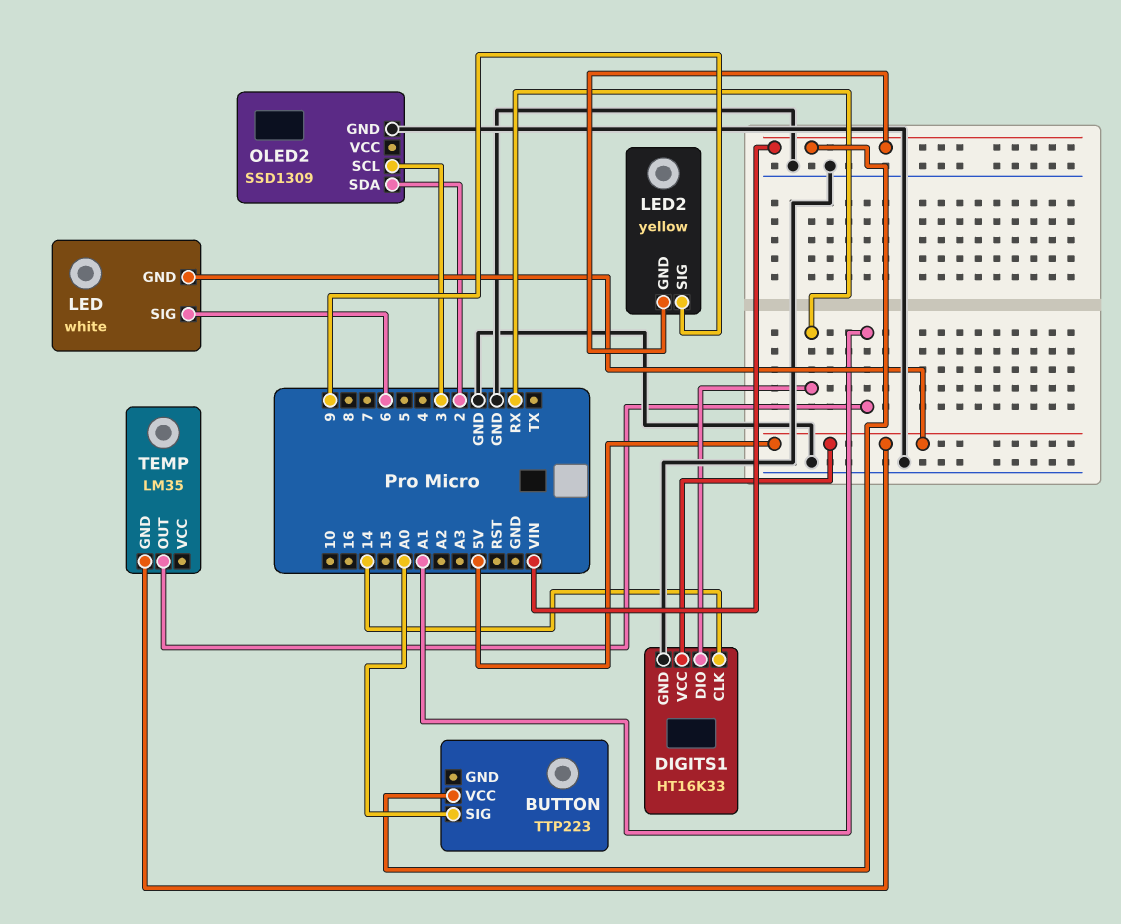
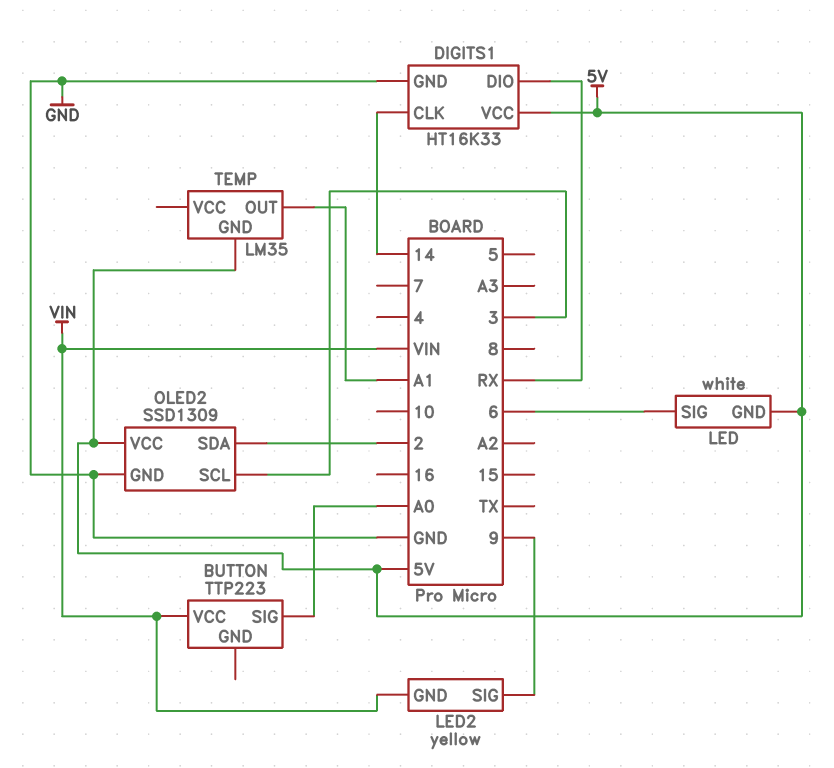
OLED2 pin VCC: none -> 5V

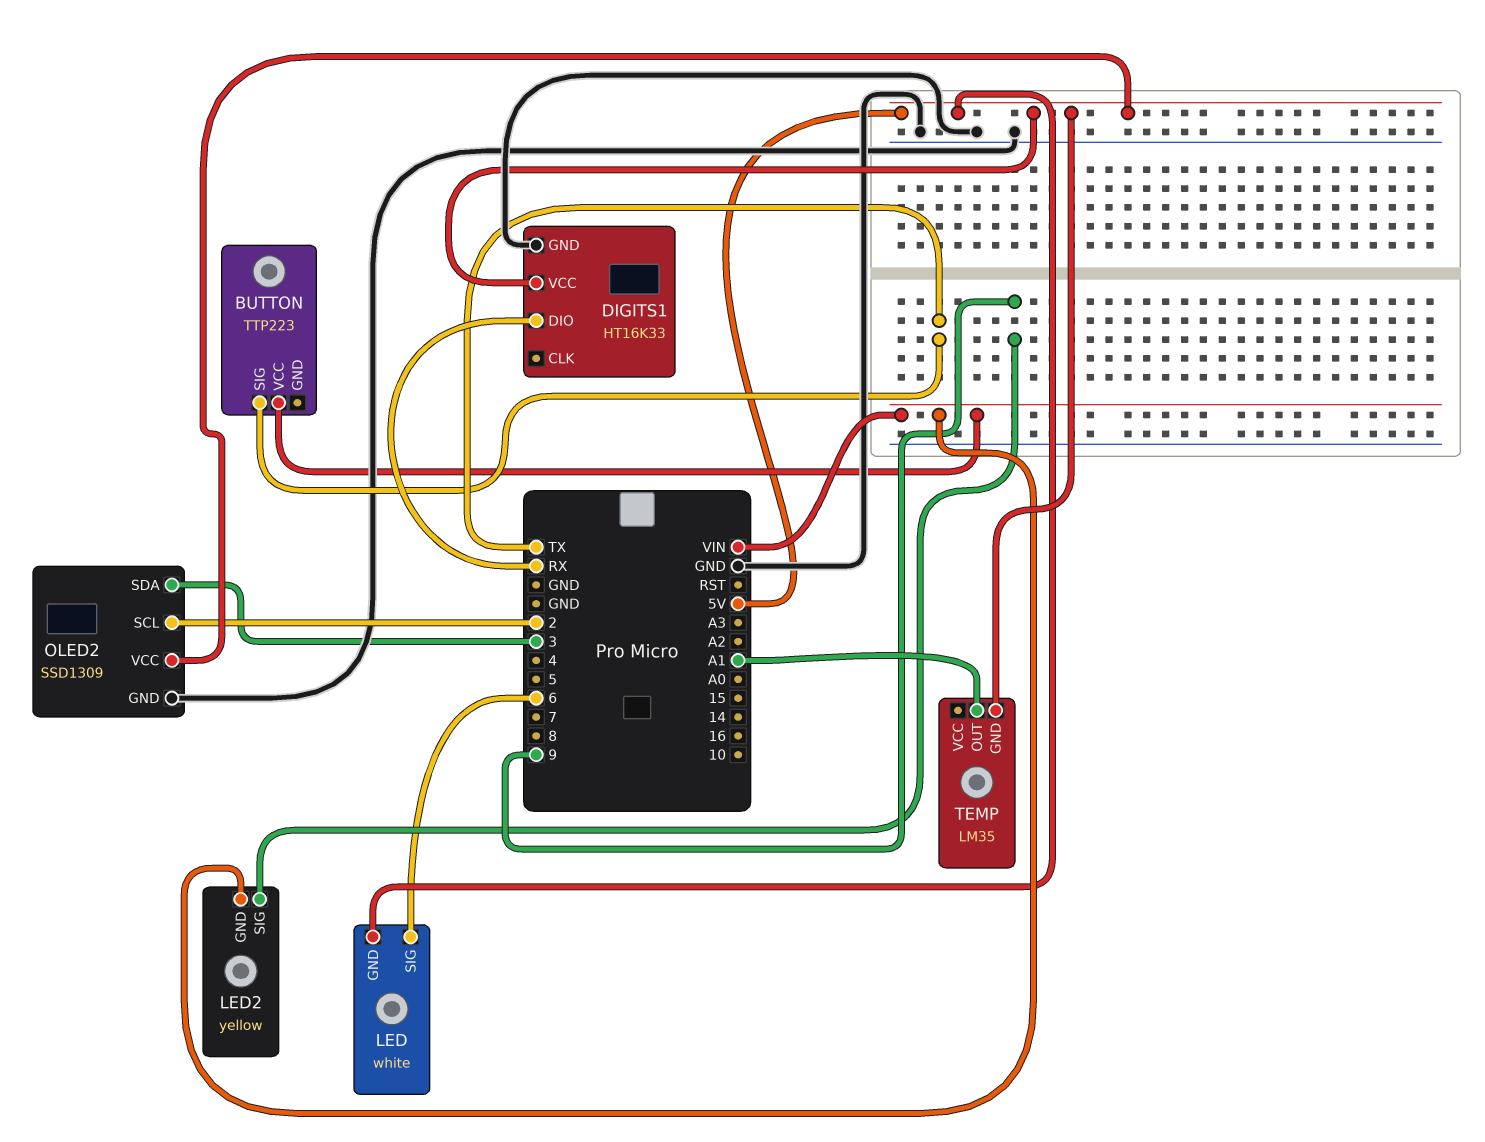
BUTTON pin SIG: A0 -> TX
DIGITS1 pin CLK: 14 -> none
OLED2 pin SCL: 3 -> 2
OLED2 pin SDA: 2 -> 3

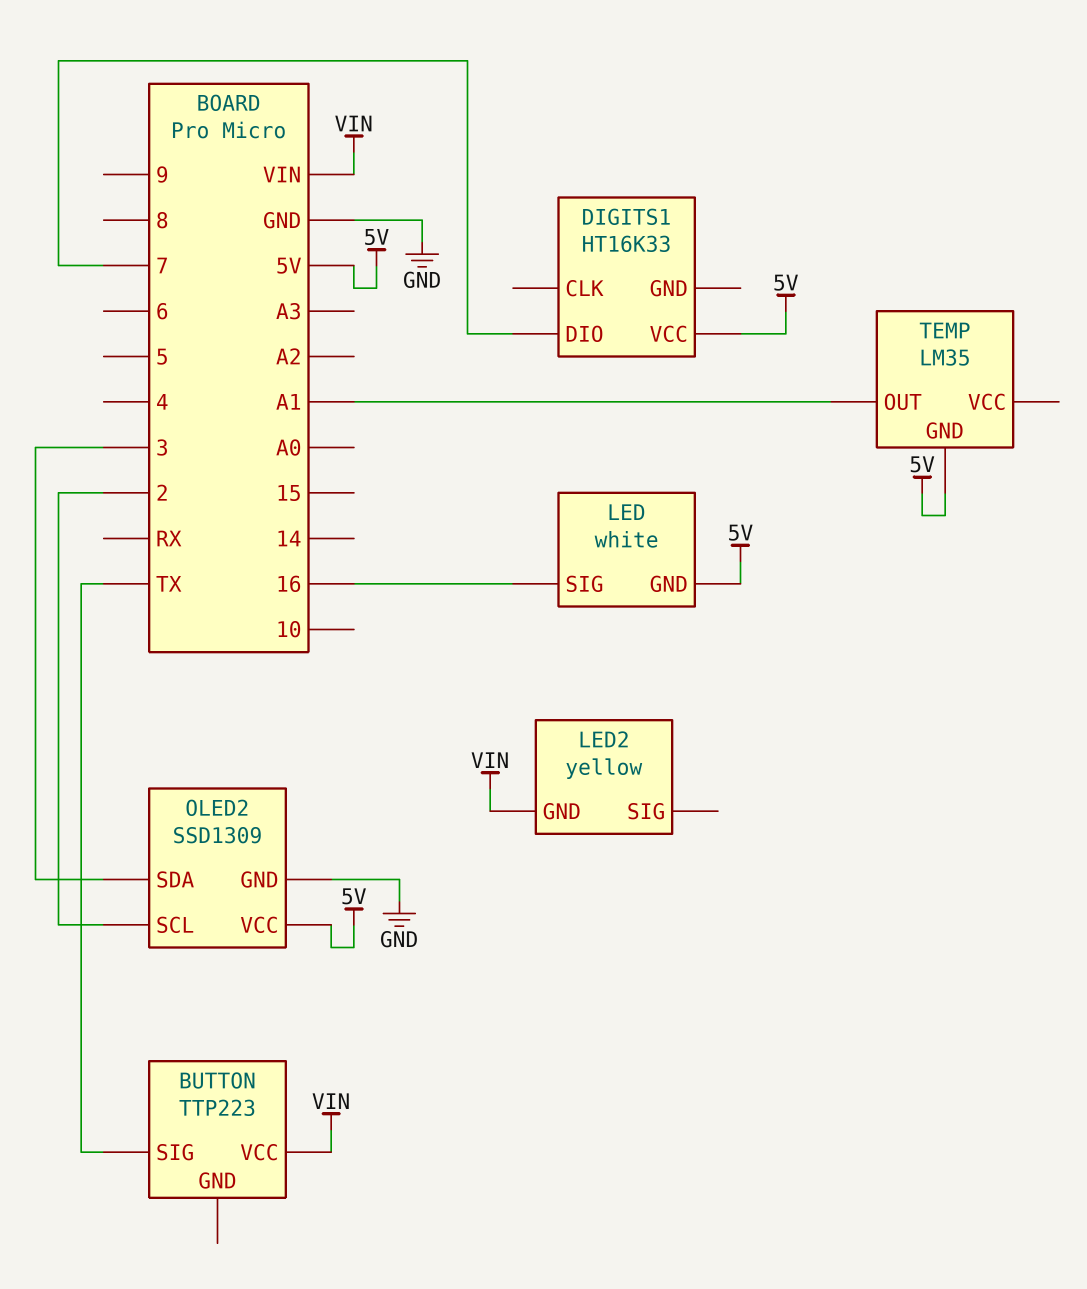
DIGITS1 pin DIO: RX -> 7
DIGITS1 pin GND: GND -> none
LED pin SIG: 6 -> 16
LED2 pin SIG: 9 -> none

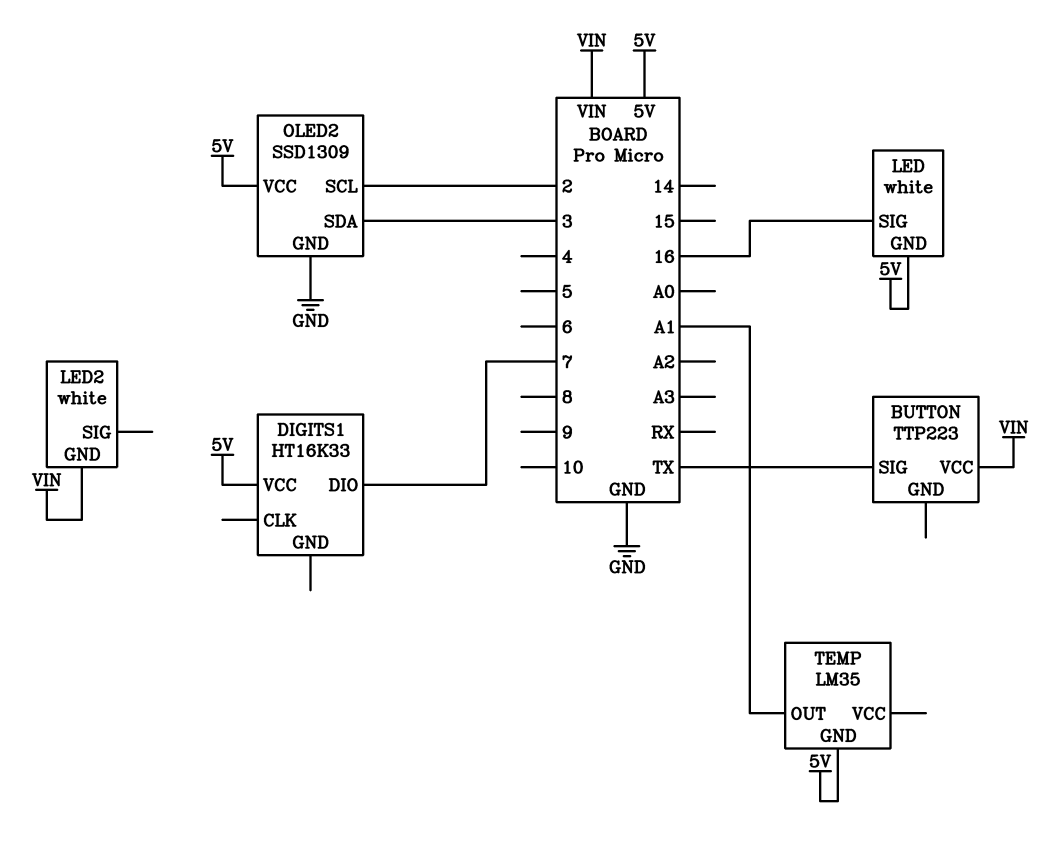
LED2: yellow -> white

